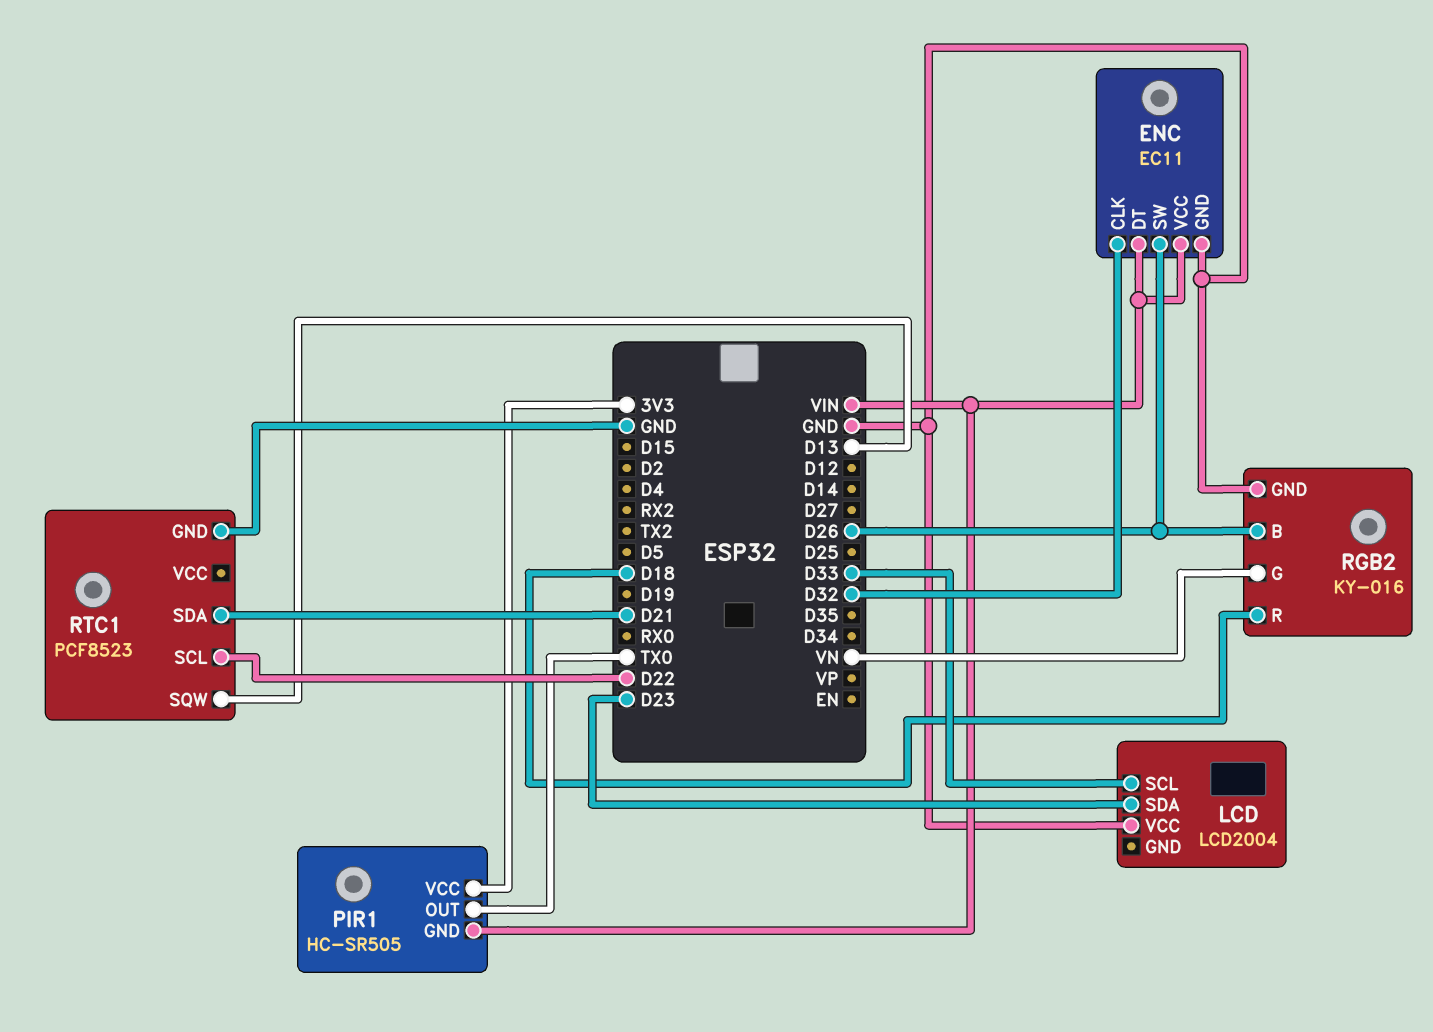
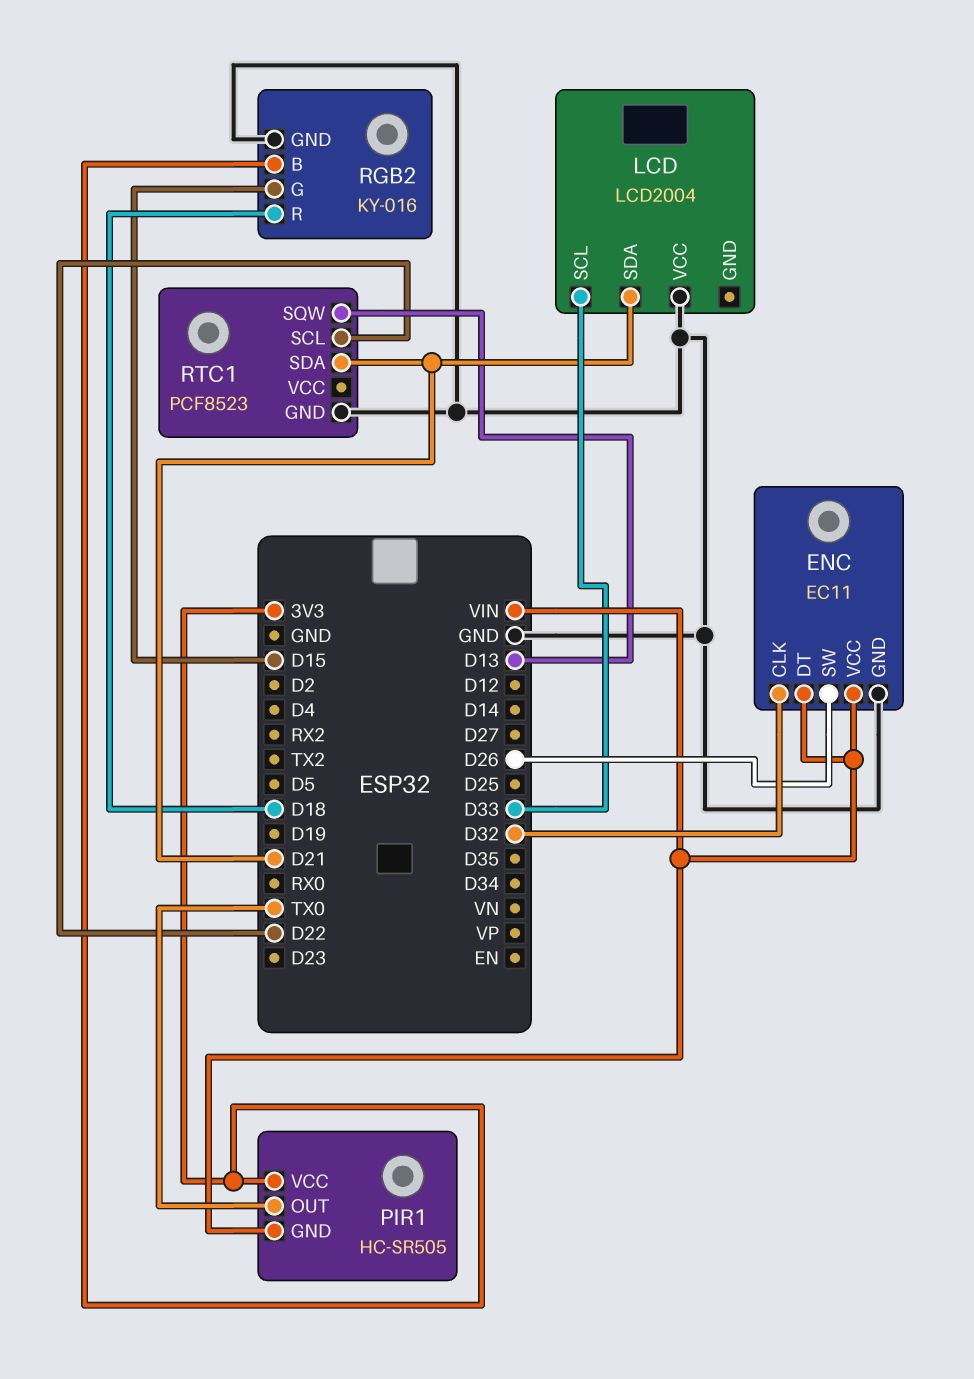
LCD pin SDA: D23 -> D21
RGB2 pin B: D26 -> 3V3
RGB2 pin G: VN -> D15

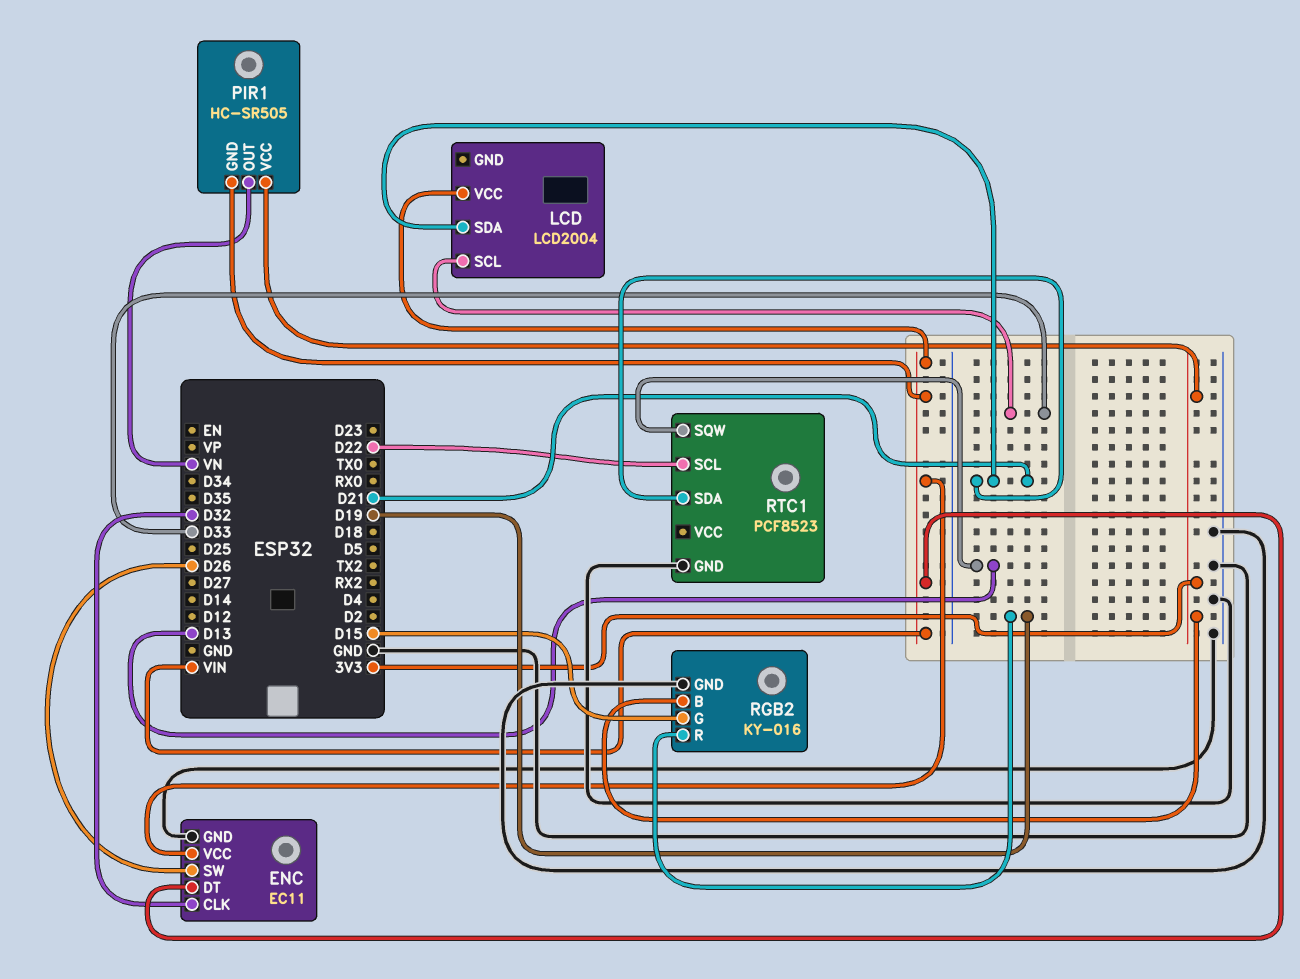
LCD pin VCC: GND -> VIN
PIR1 pin OUT: TX0 -> VN
RGB2 pin R: D18 -> D19

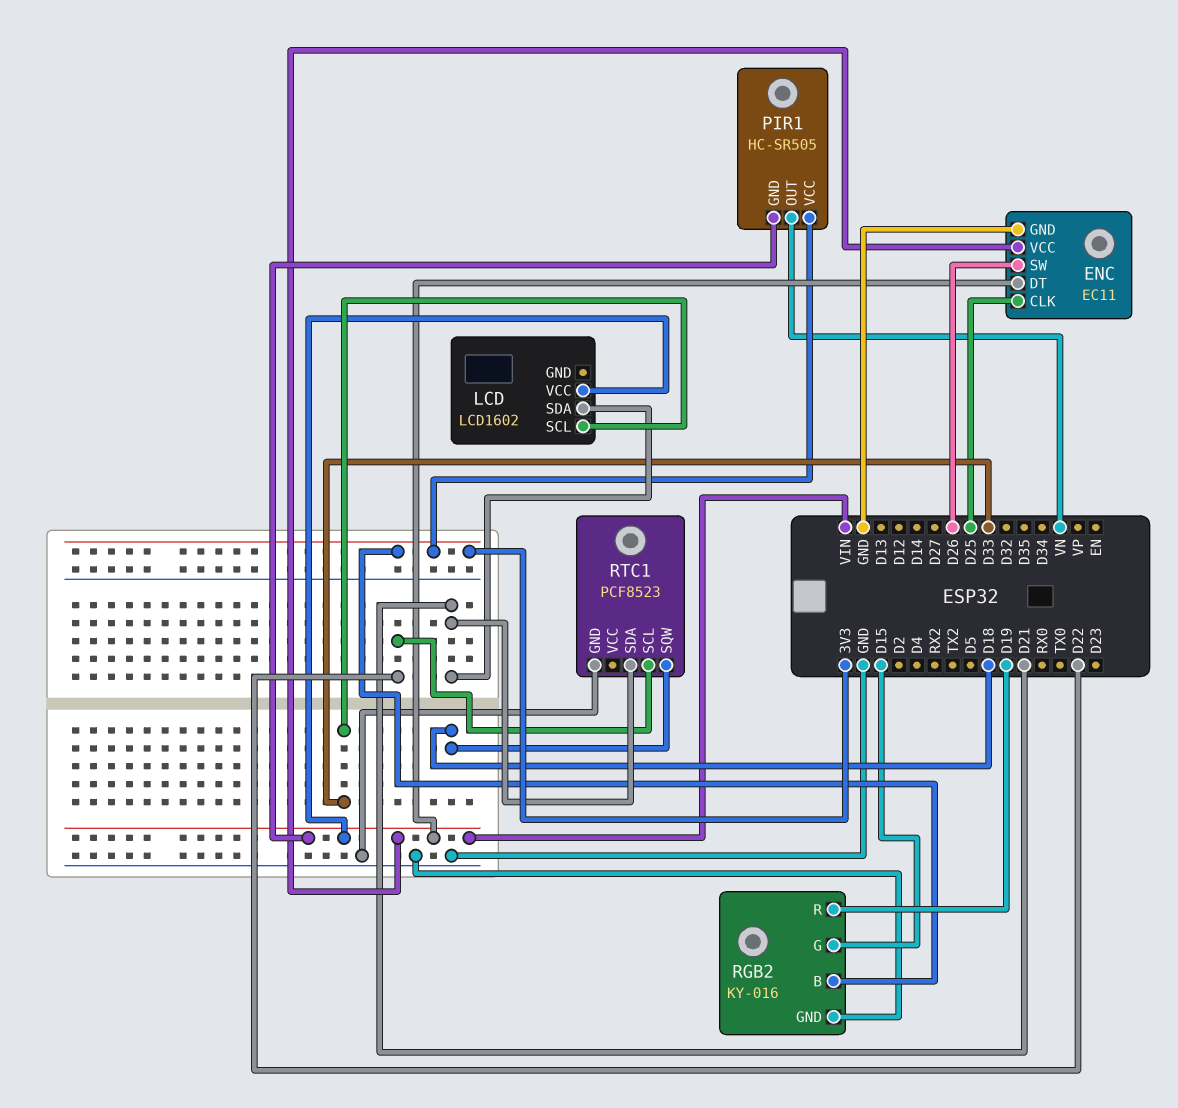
ENC pin CLK: D32 -> D25
LCD: LCD2004 -> LCD1602
RTC1 pin SQW: D13 -> D18

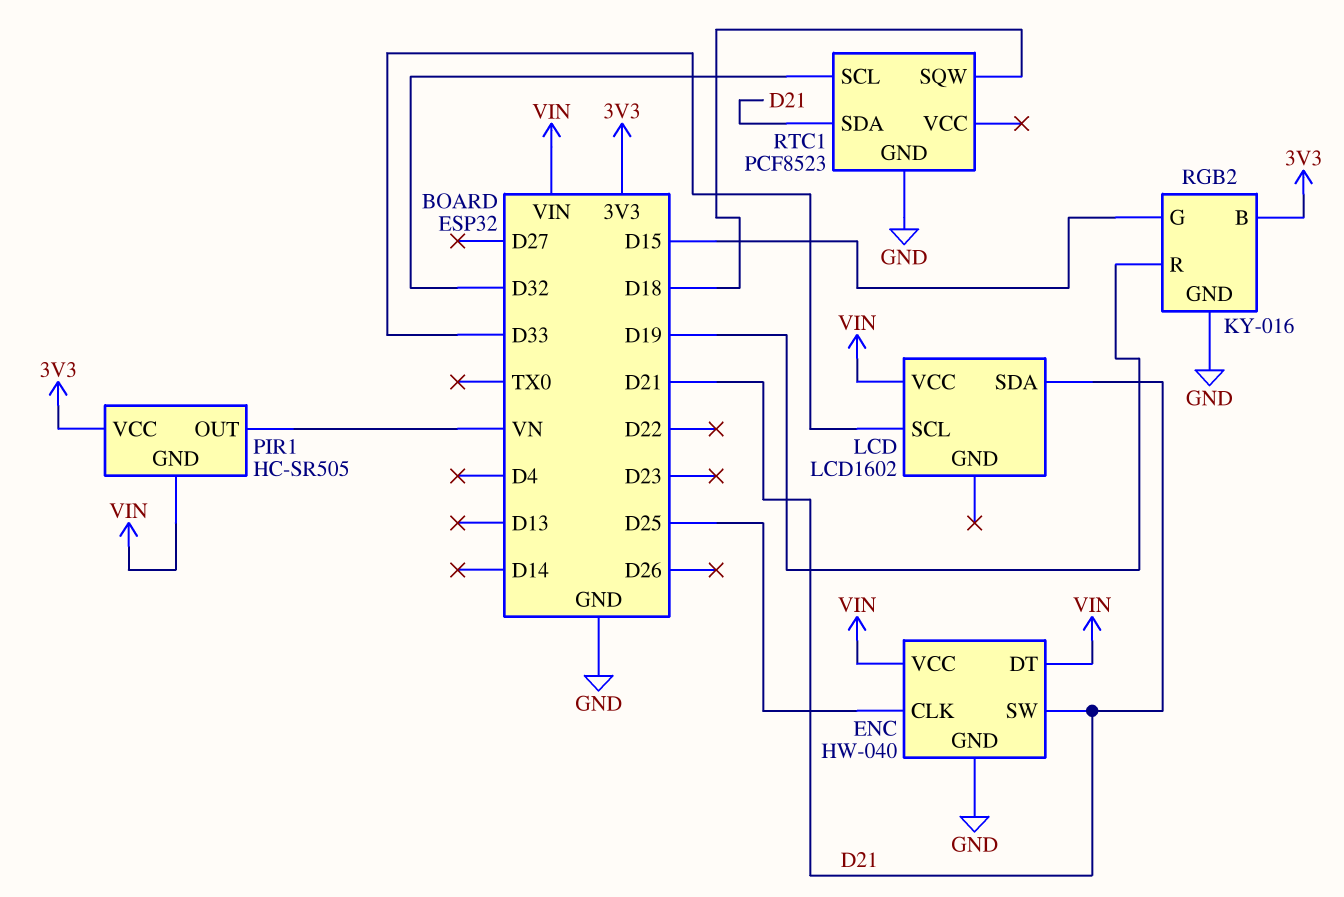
ENC: EC11 -> HW-040
ENC pin SW: D26 -> D21
RTC1 pin SCL: D22 -> D32

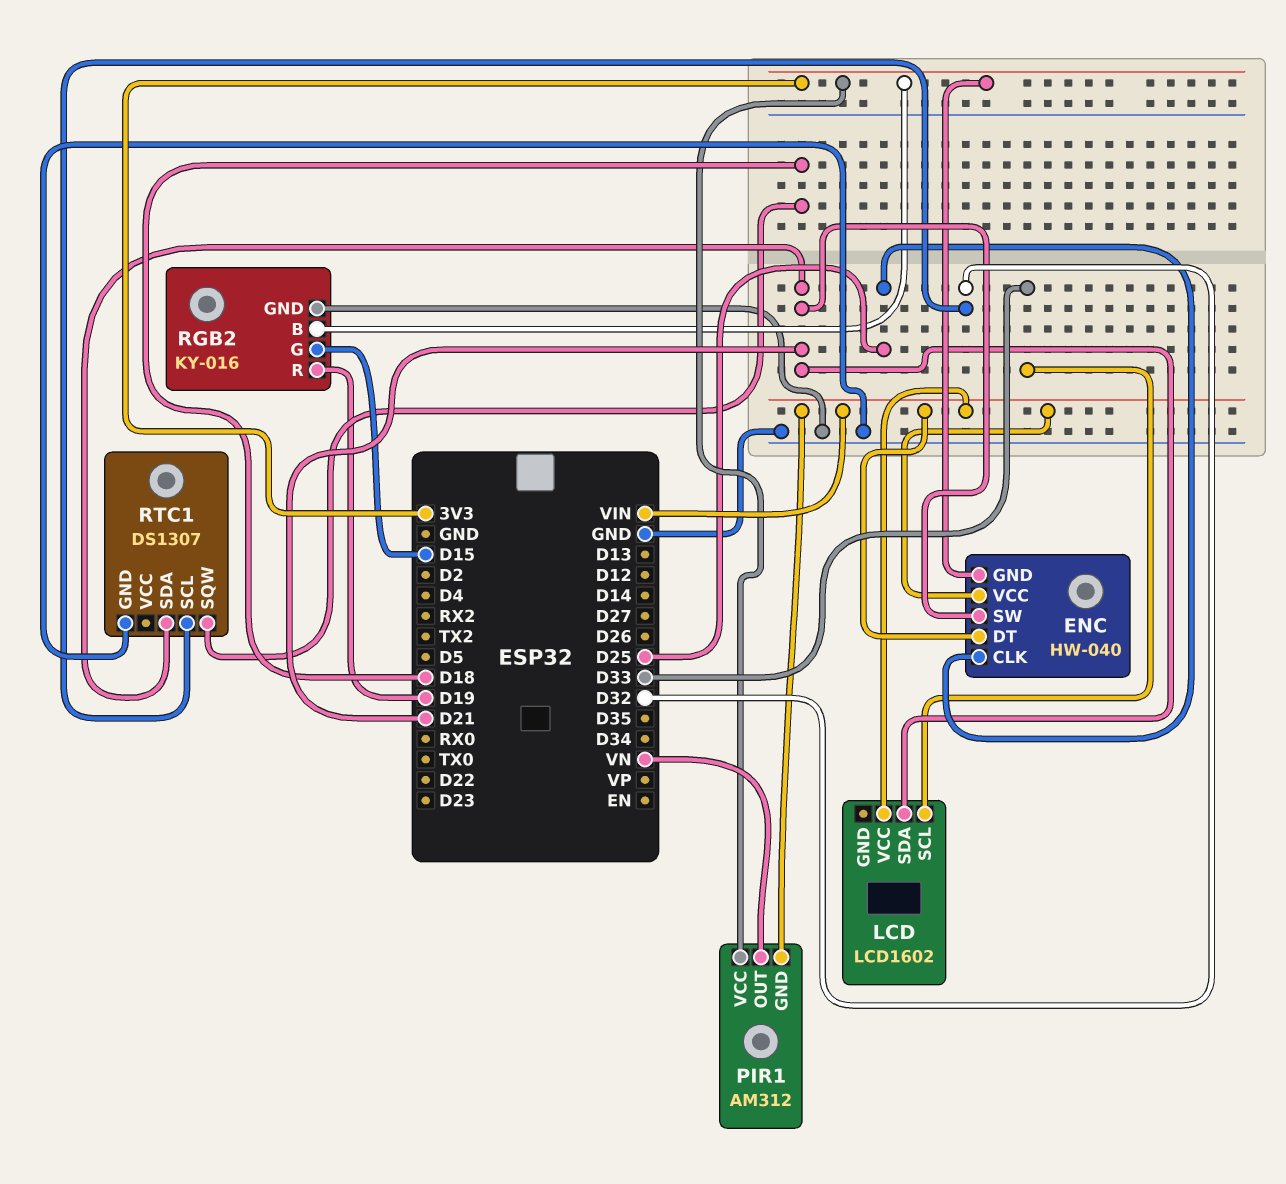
ENC pin GND: GND -> 3V3
PIR1: HC-SR505 -> AM312
RTC1: PCF8523 -> DS1307

